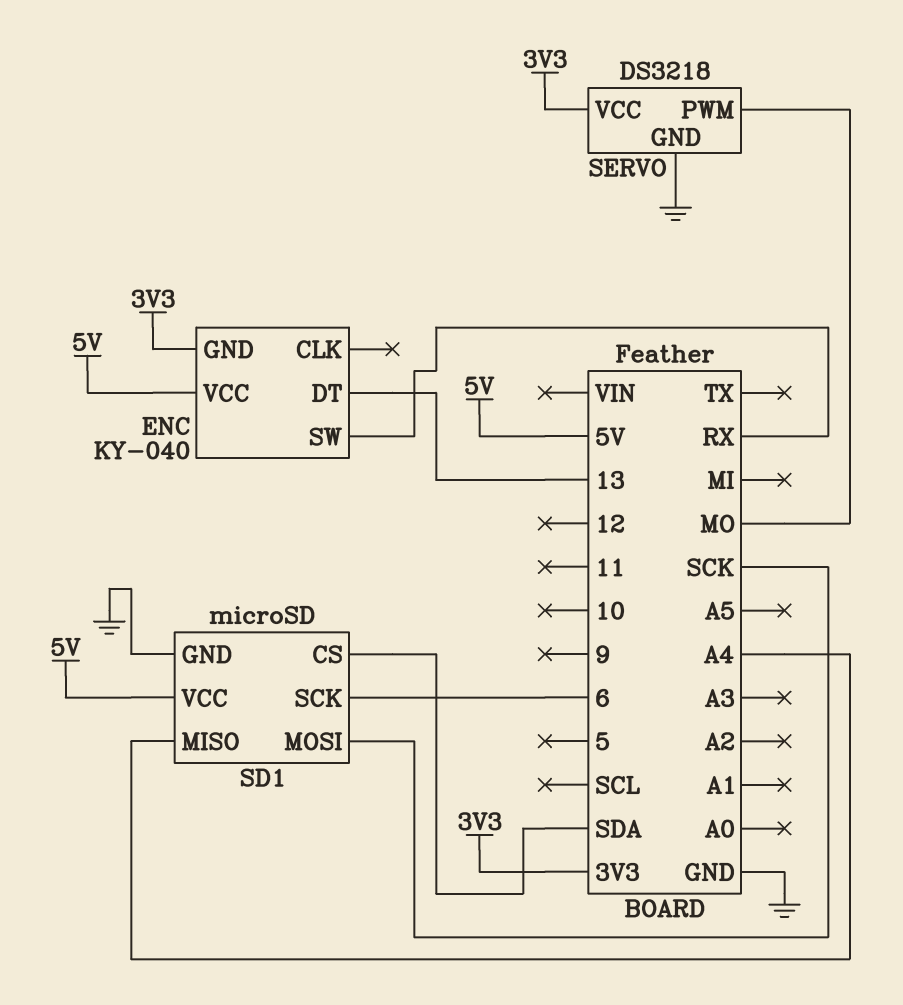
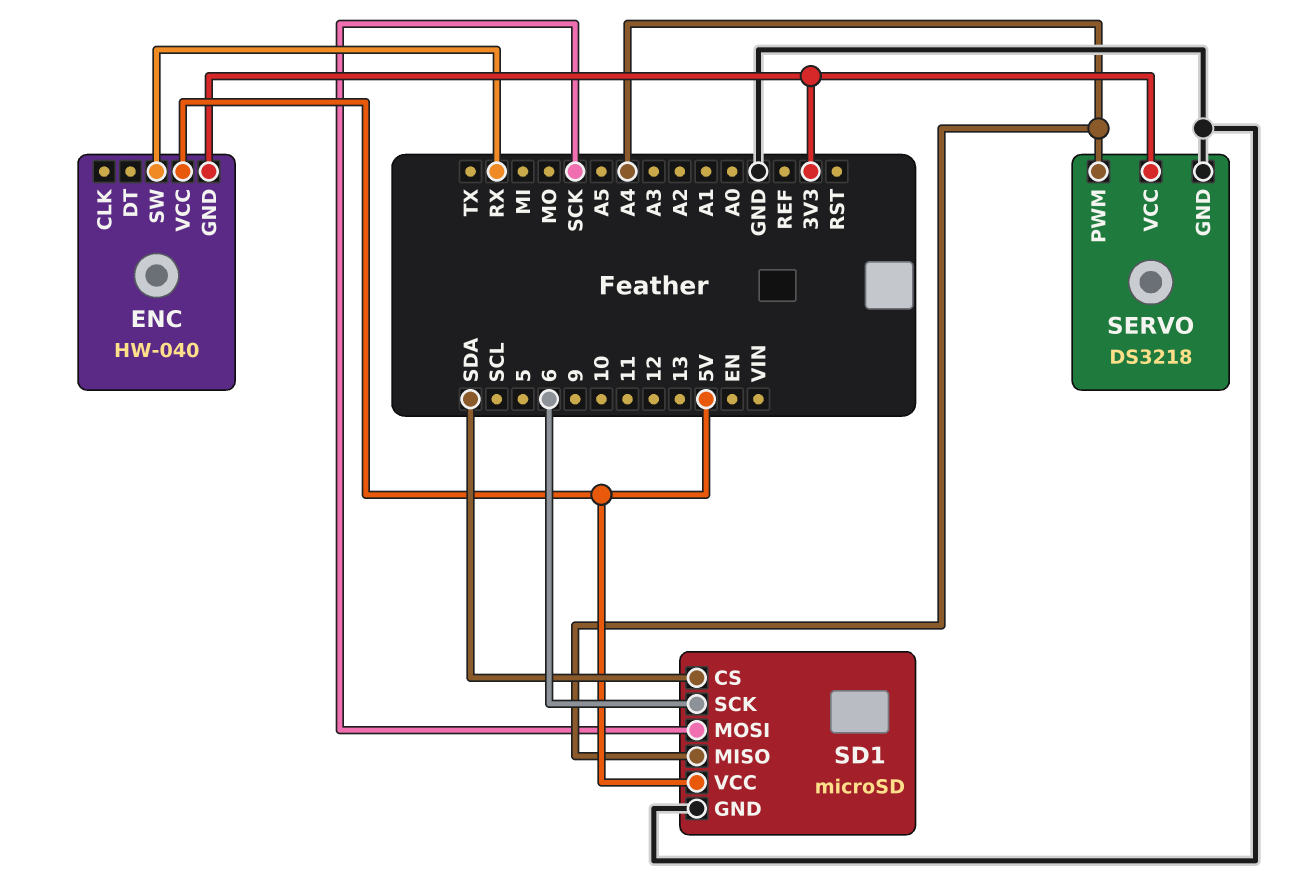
ENC: KY-040 -> HW-040
ENC pin DT: 13 -> none
SERVO pin PWM: MO -> A4

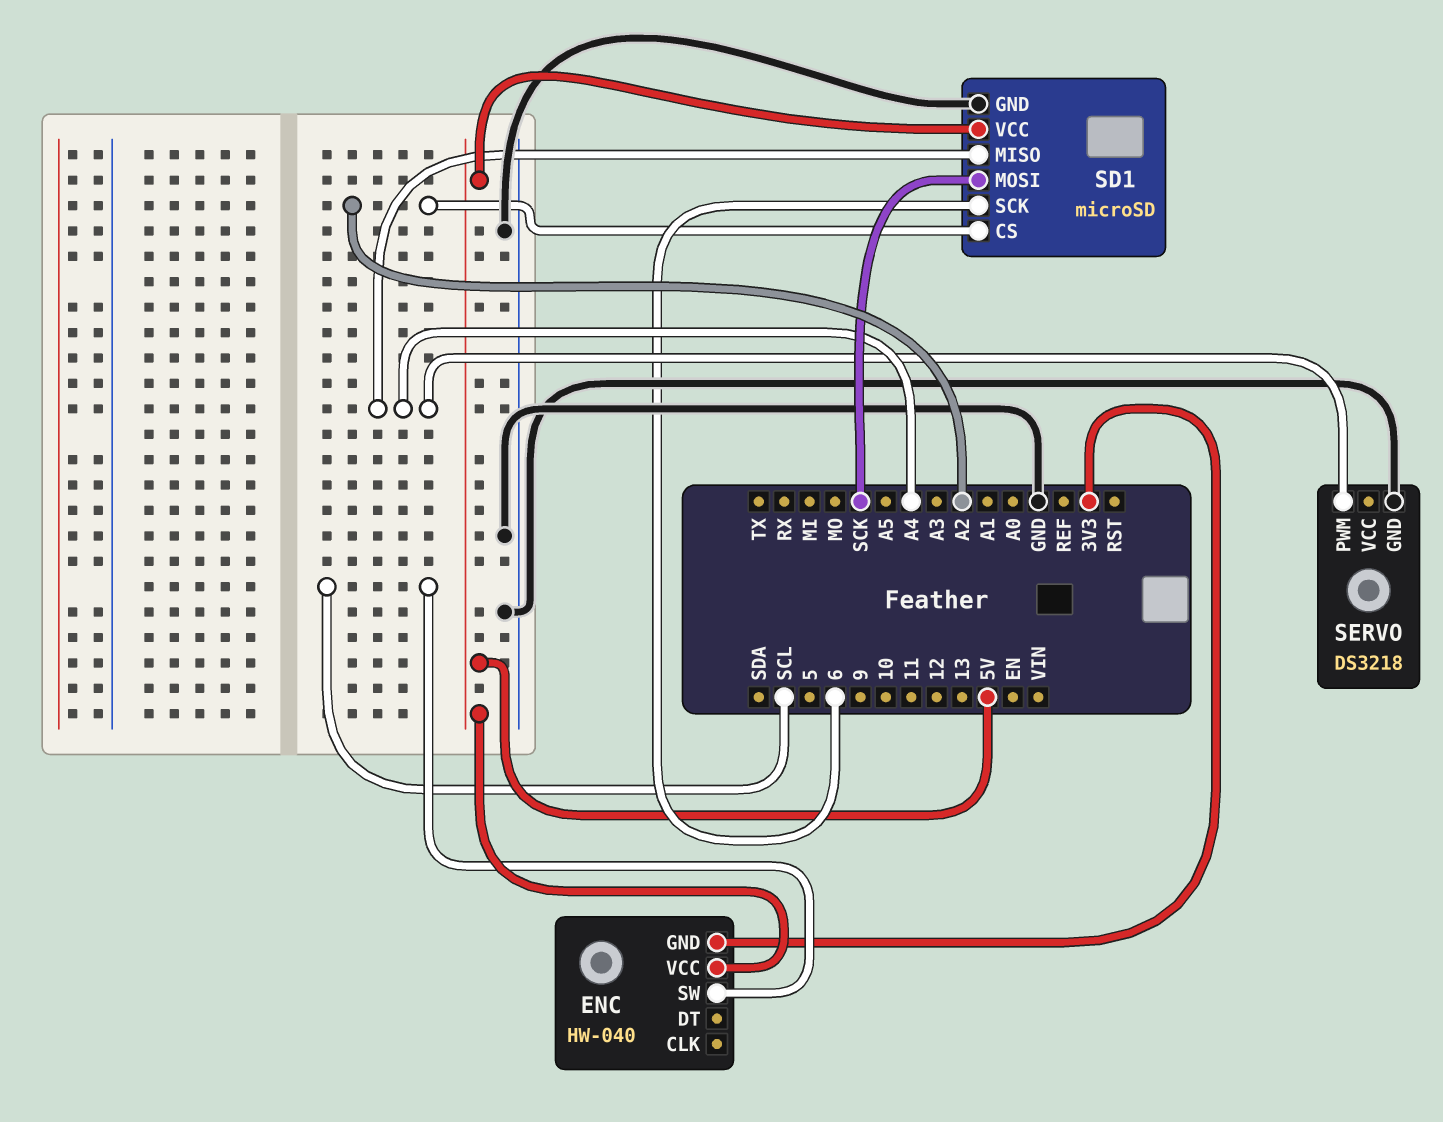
ENC pin SW: RX -> SCL
SD1 pin CS: SDA -> A2
SERVO pin VCC: 3V3 -> none

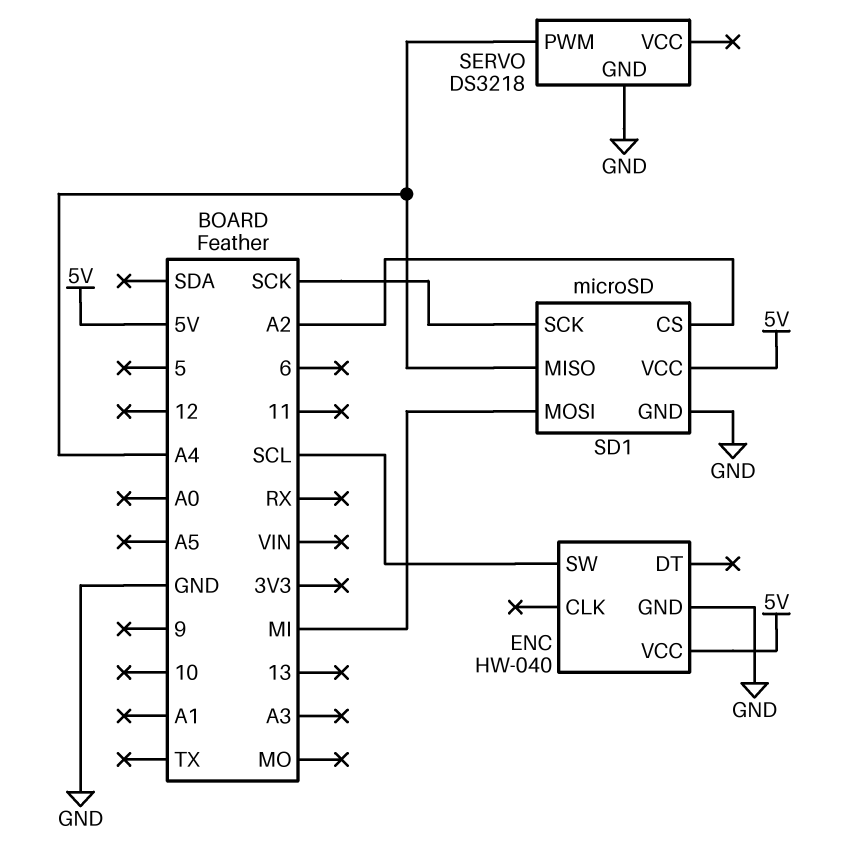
ENC pin GND: 3V3 -> GND
SD1 pin MOSI: SCK -> MI
SD1 pin SCK: 6 -> SCK

